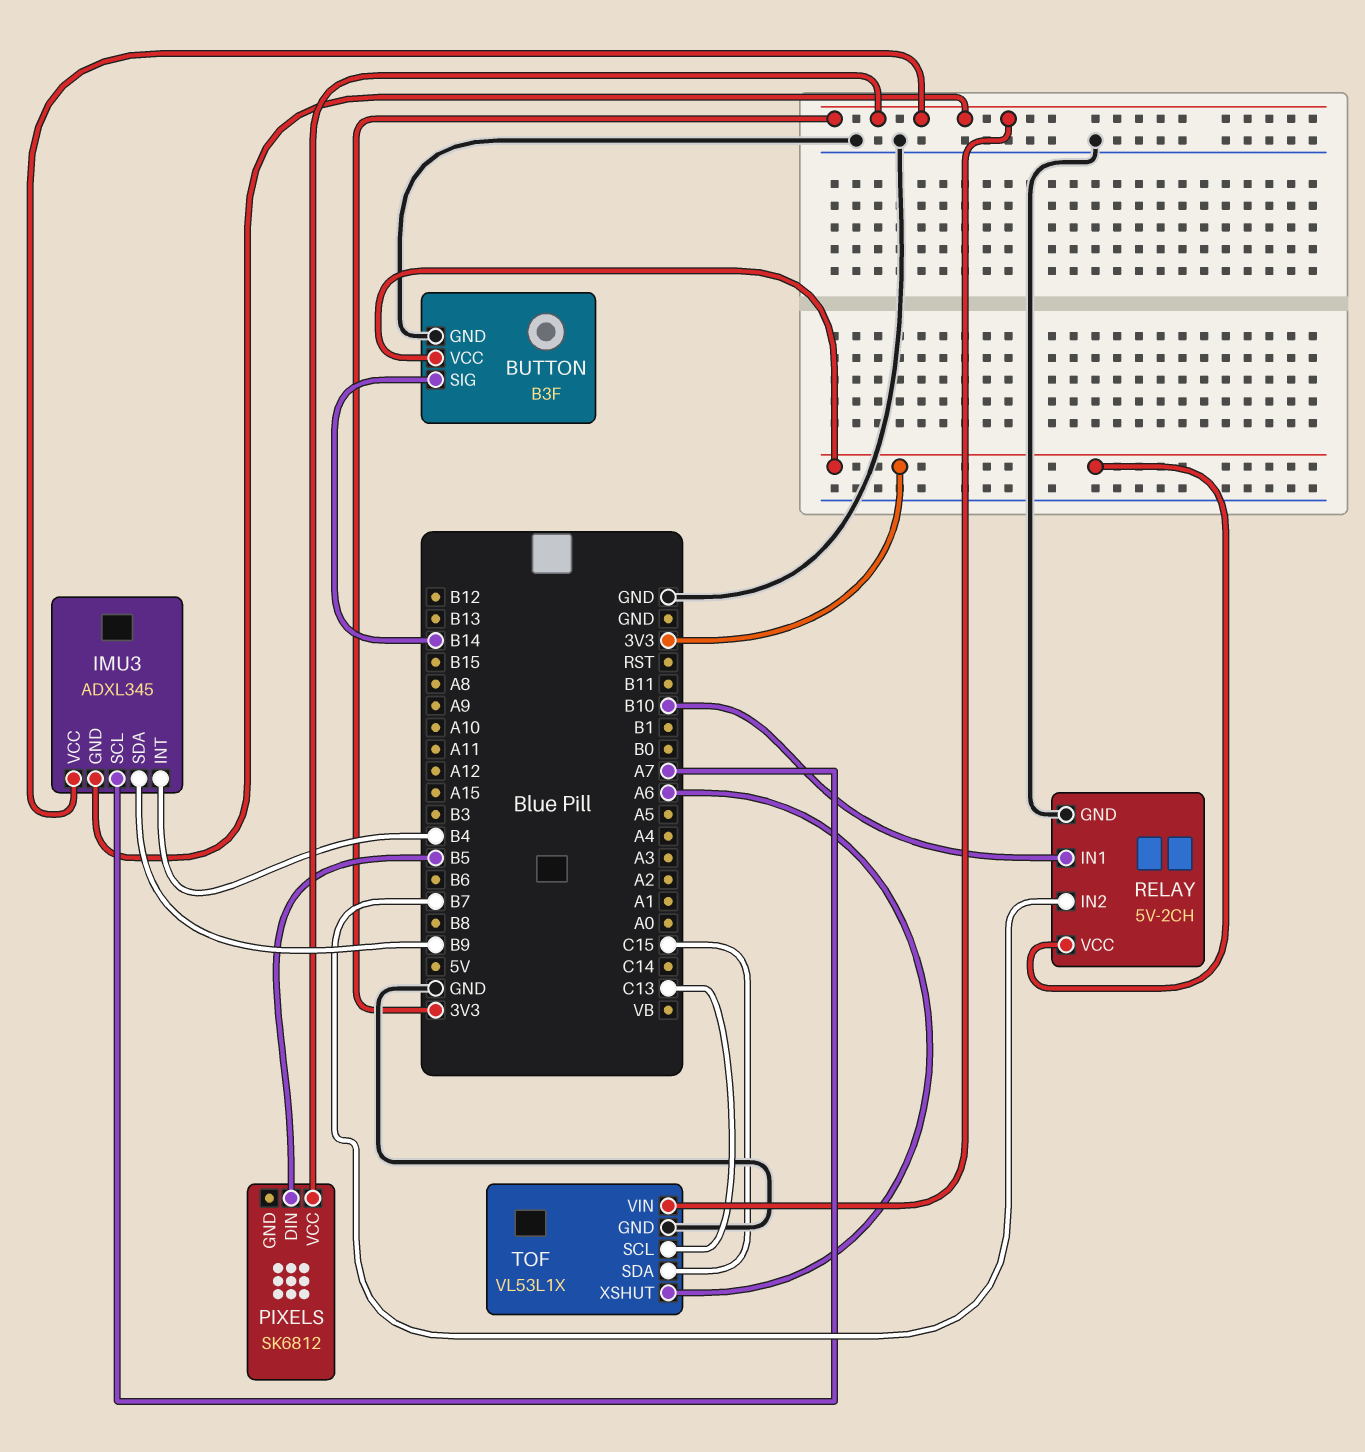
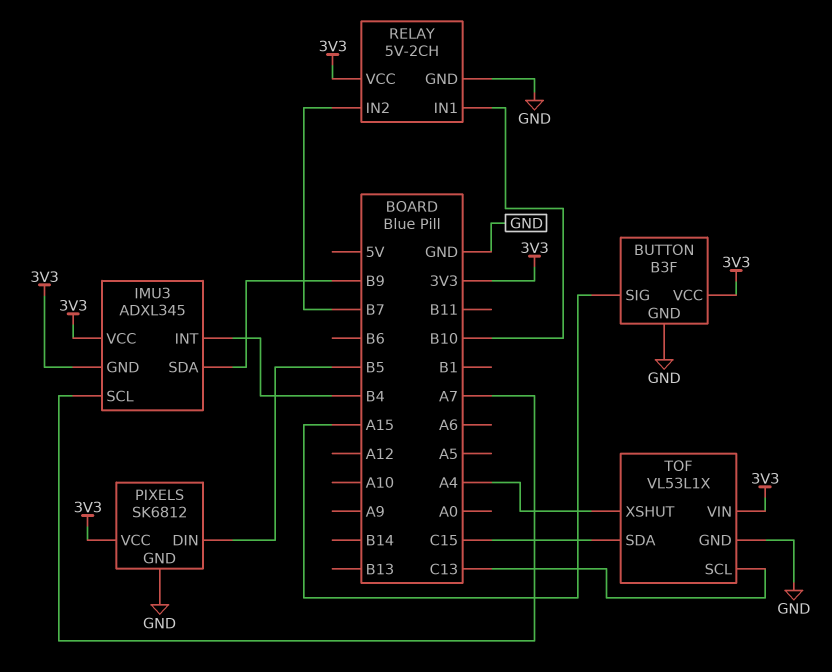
BUTTON pin SIG: B14 -> A15
PIXELS pin GND: none -> GND
TOF pin XSHUT: A6 -> A4

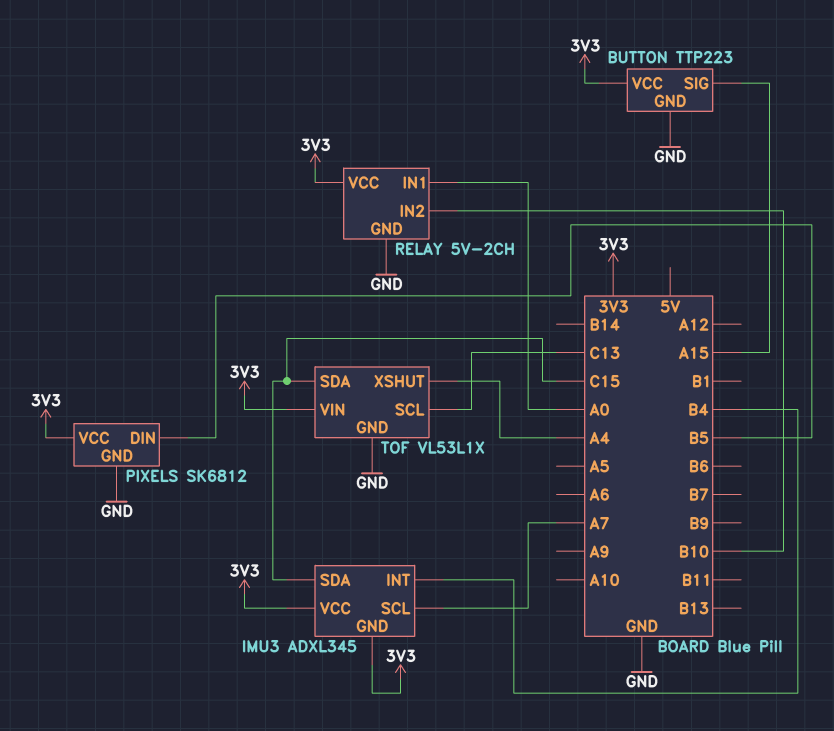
BUTTON: B3F -> TTP223
IMU3 pin SDA: B9 -> C15
RELAY pin IN1: B10 -> A0
RELAY pin IN2: B7 -> B10

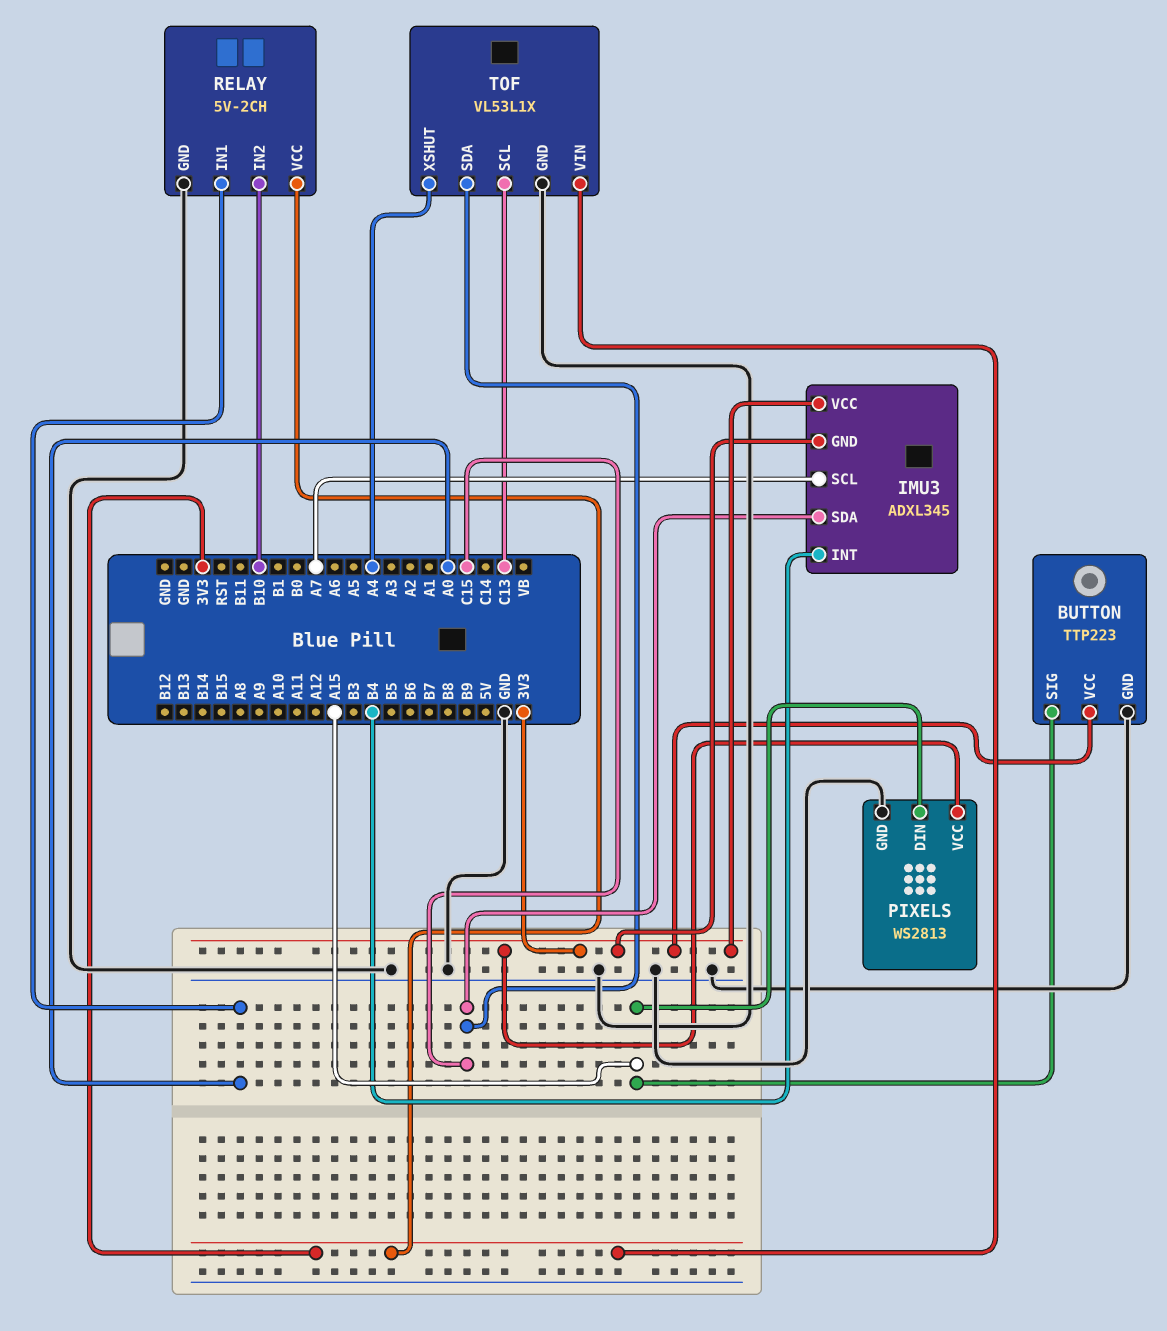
PIXELS: SK6812 -> WS2813
PIXELS pin DIN: B5 -> A15

